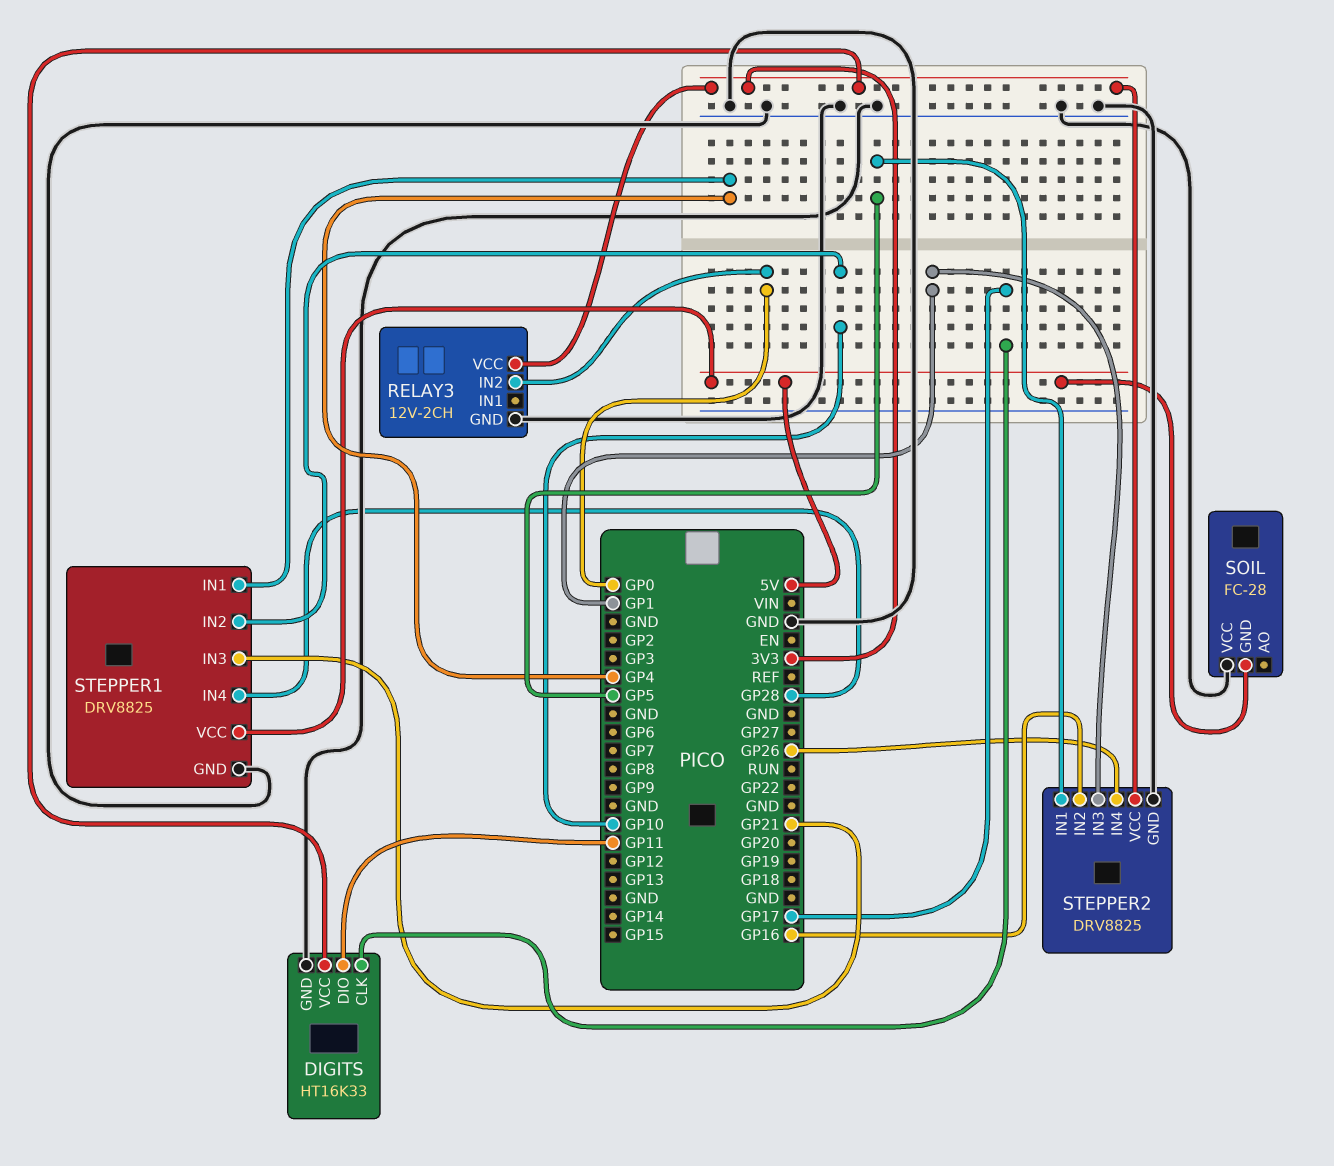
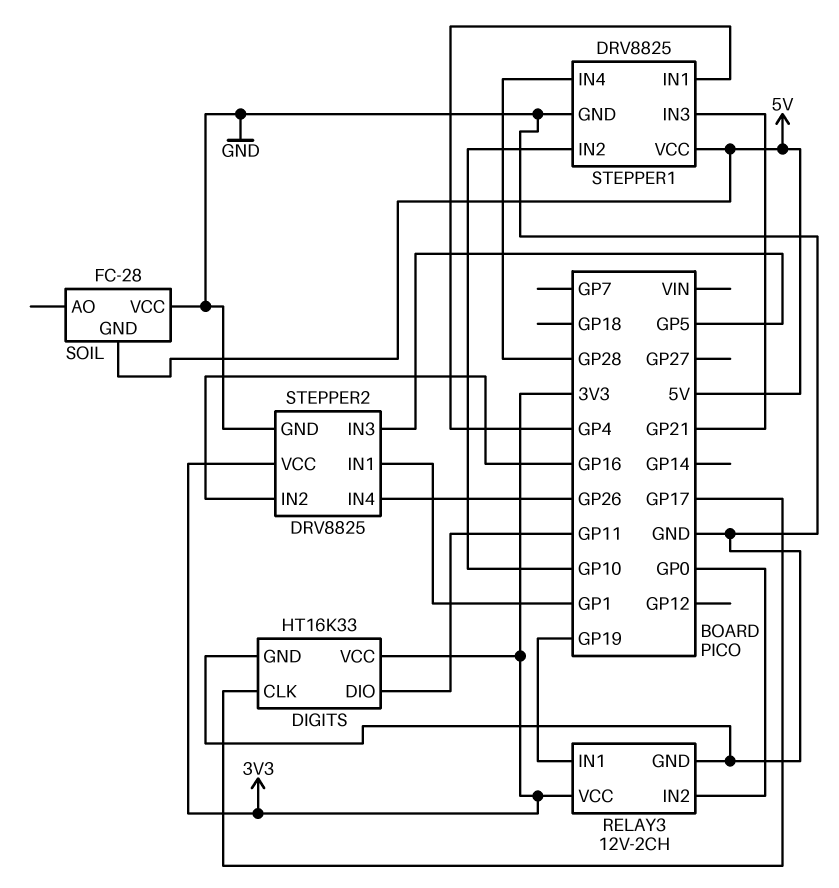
RELAY3 pin IN1: none -> GP19
STEPPER2 pin IN1: GP5 -> GP1
STEPPER2 pin IN3: GP1 -> GP5

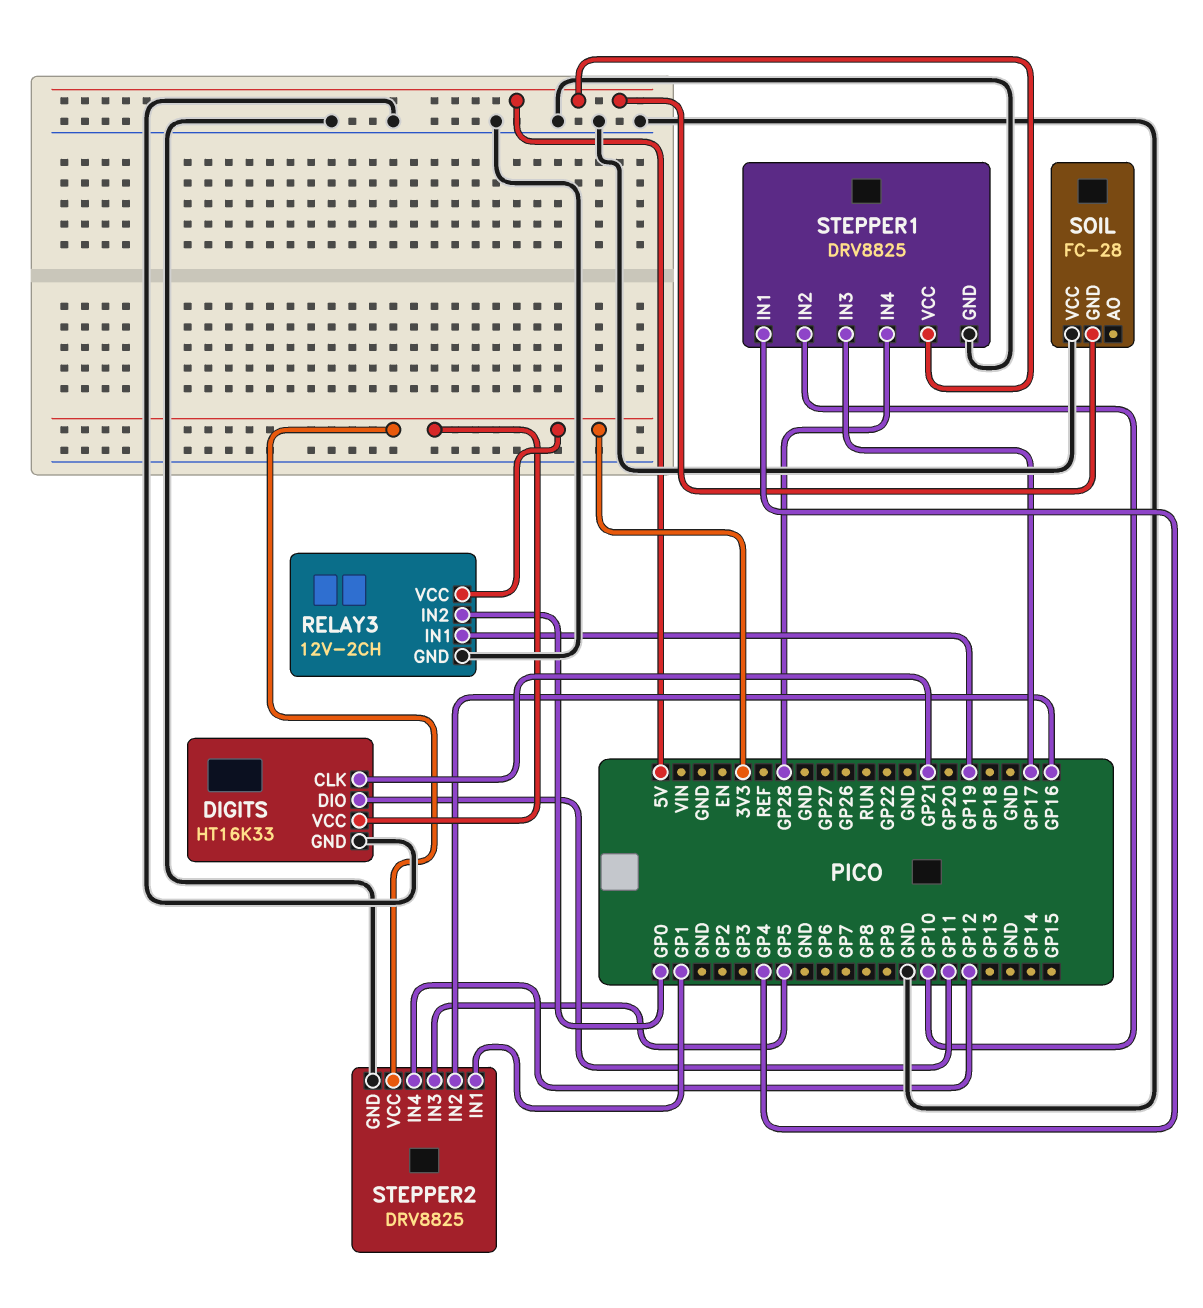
DIGITS pin CLK: GP17 -> GP21
STEPPER1 pin IN3: GP21 -> GP17
STEPPER2 pin IN4: GP26 -> GP12

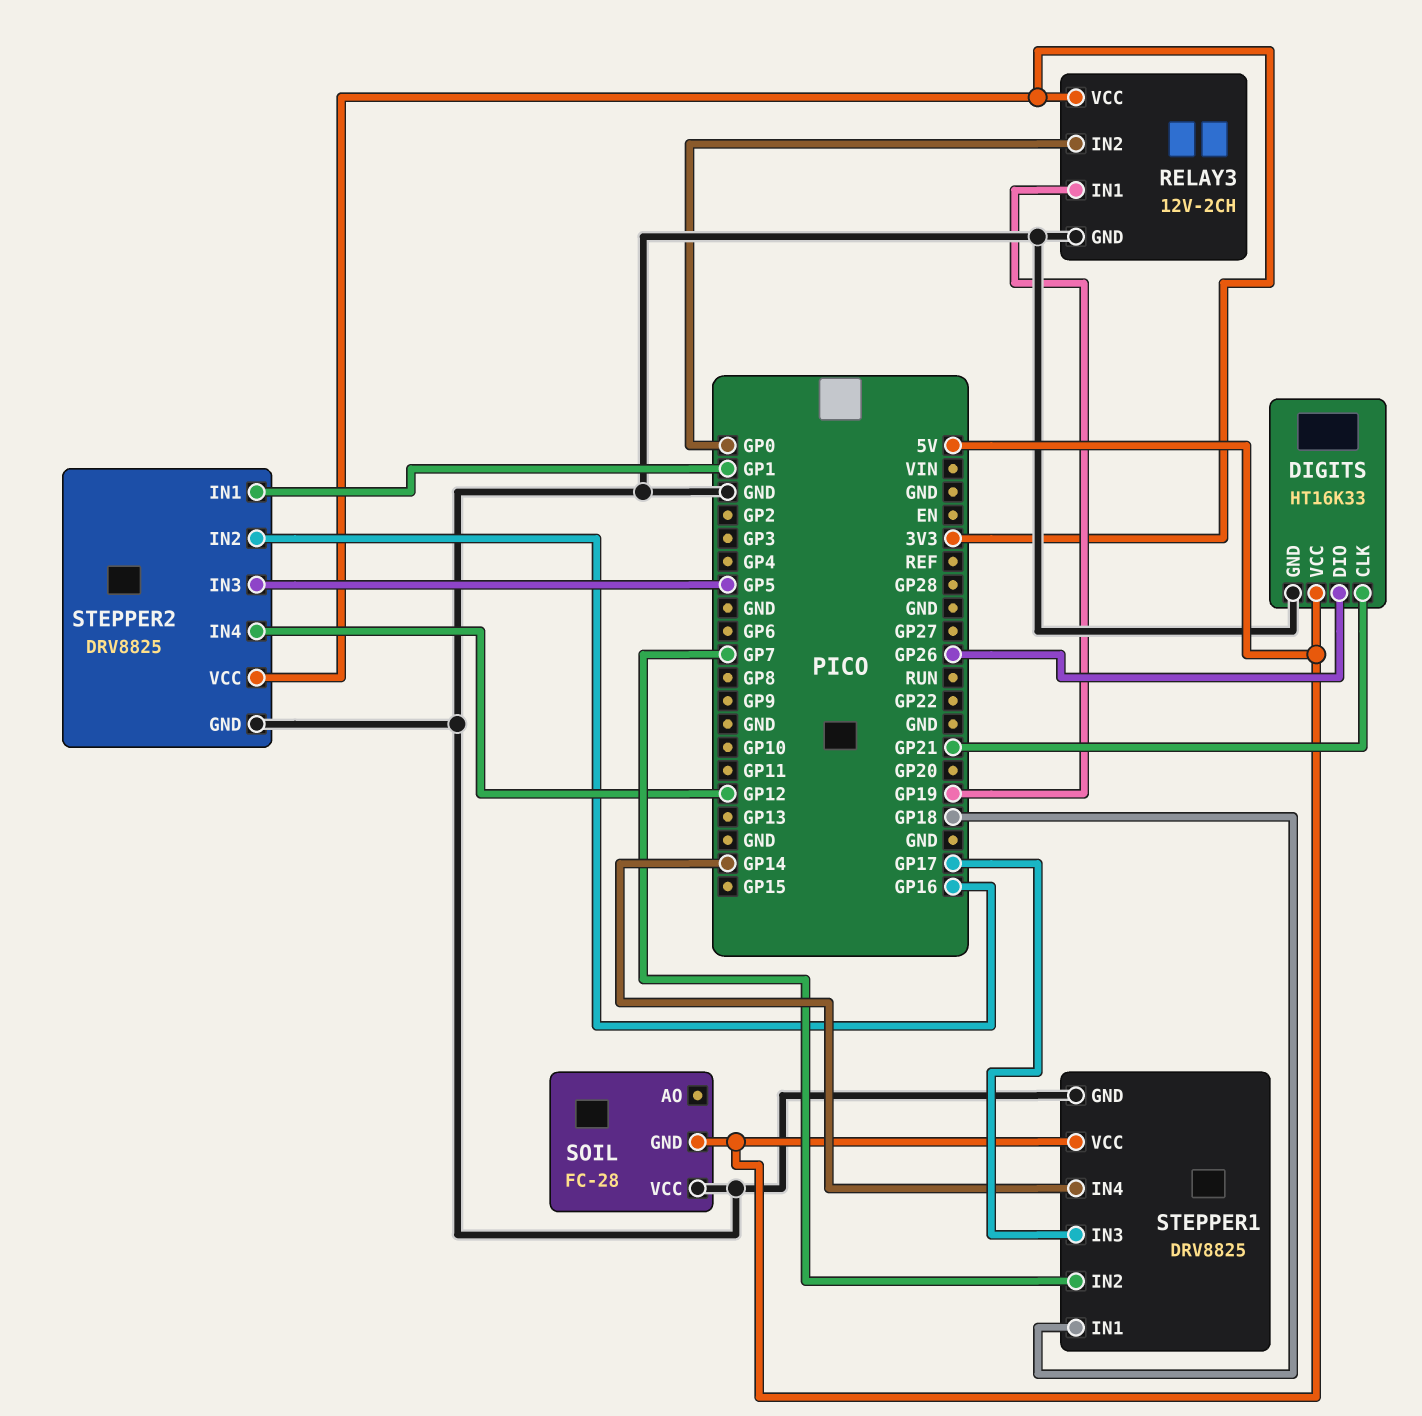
DIGITS pin DIO: GP11 -> GP26
DIGITS pin VCC: 3V3 -> 5V
STEPPER1 pin IN1: GP4 -> GP18
STEPPER1 pin IN2: GP10 -> GP7
STEPPER1 pin IN4: GP28 -> GP14

